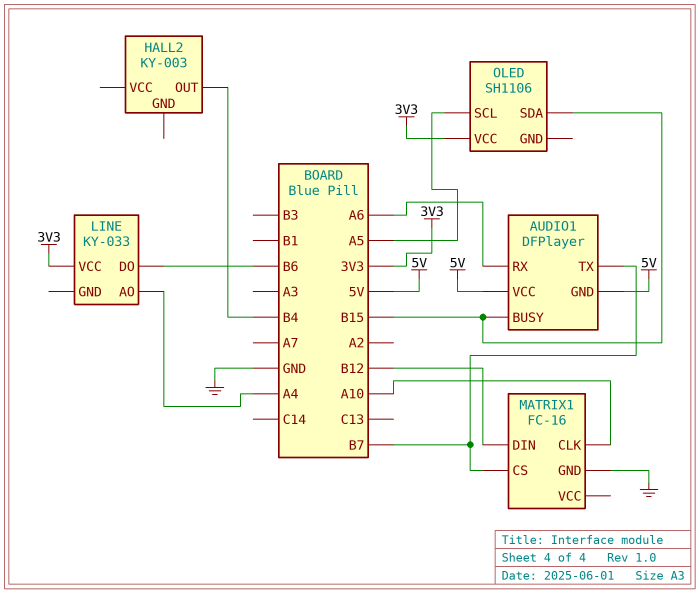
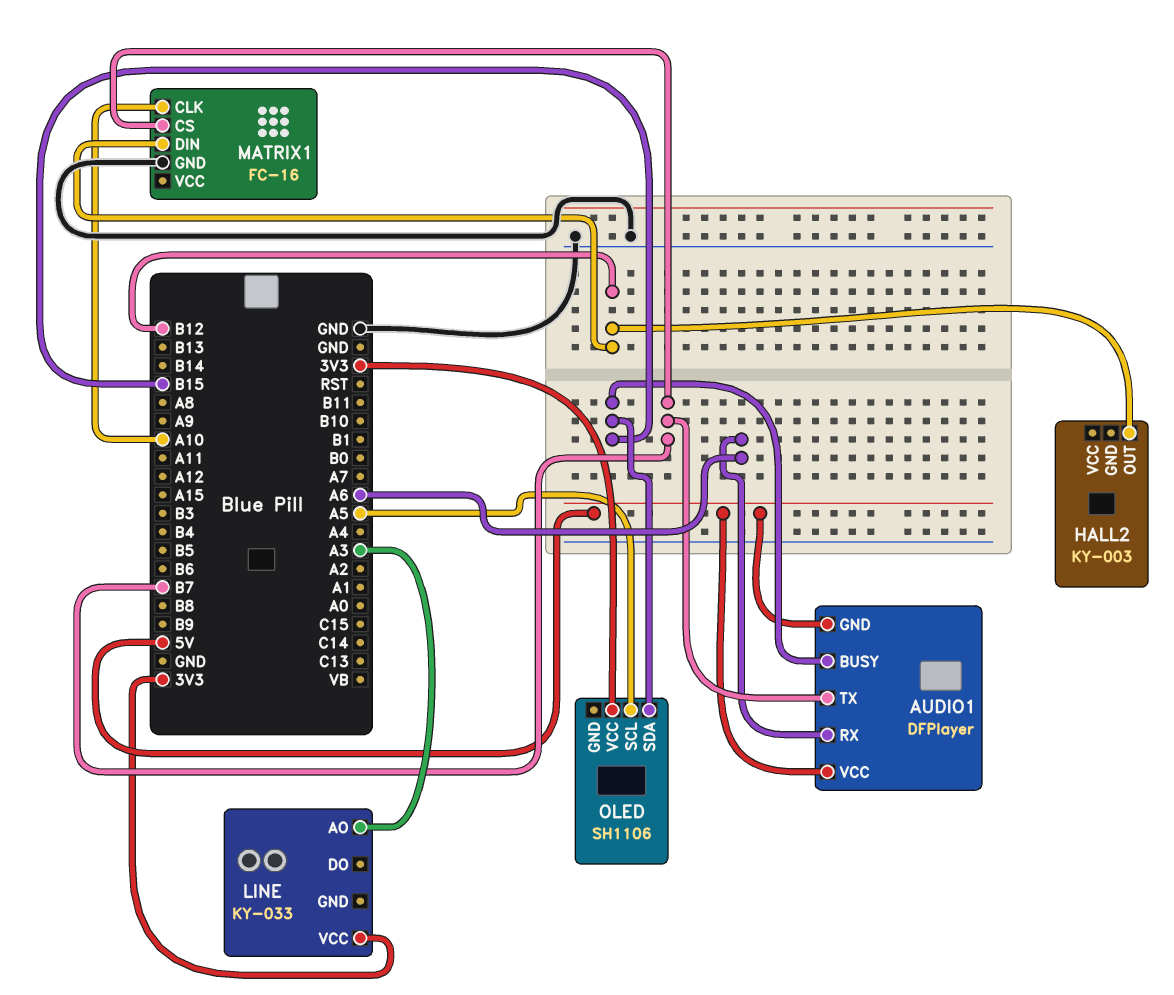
HALL2 pin OUT: B4 -> B12
LINE pin AO: A4 -> A3
LINE pin DO: B6 -> none

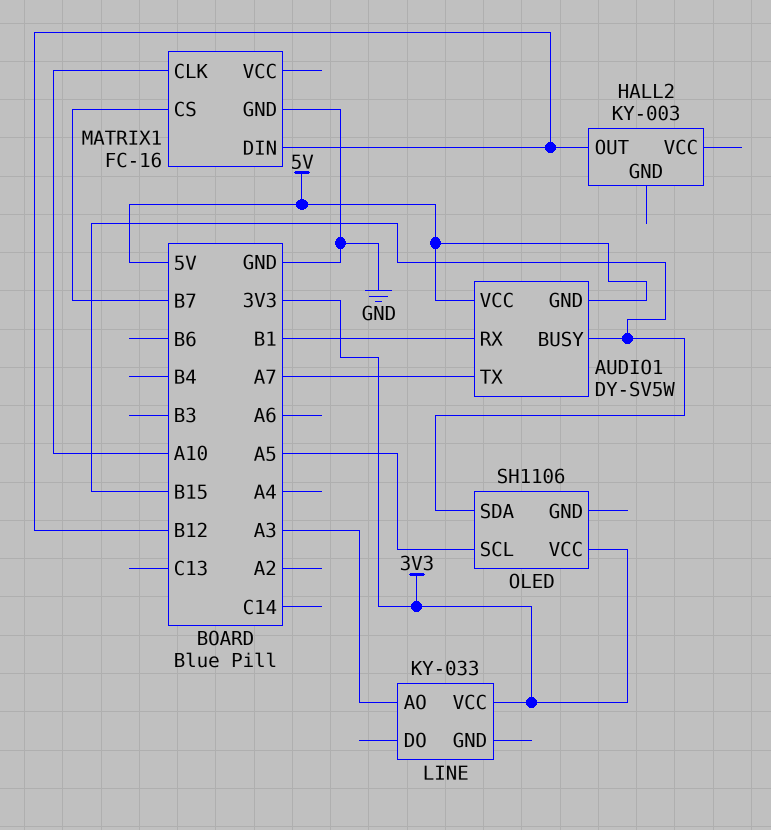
AUDIO1: DFPlayer -> DY-SV5W
AUDIO1 pin RX: A6 -> B1
AUDIO1 pin TX: B7 -> A7

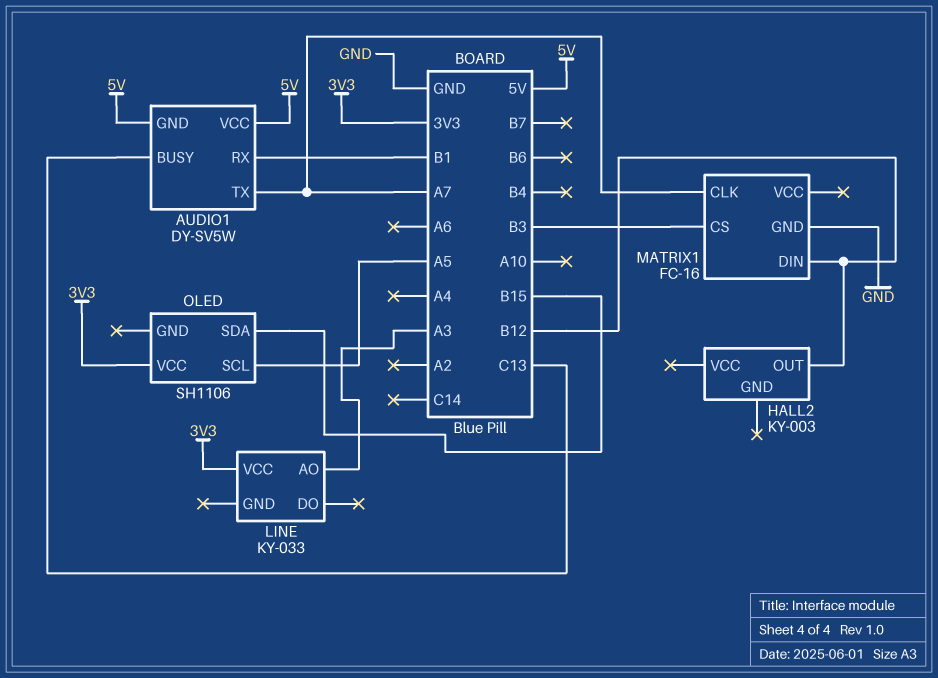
AUDIO1 pin BUSY: B15 -> C13
MATRIX1 pin CLK: A10 -> A7
MATRIX1 pin CS: B7 -> B3

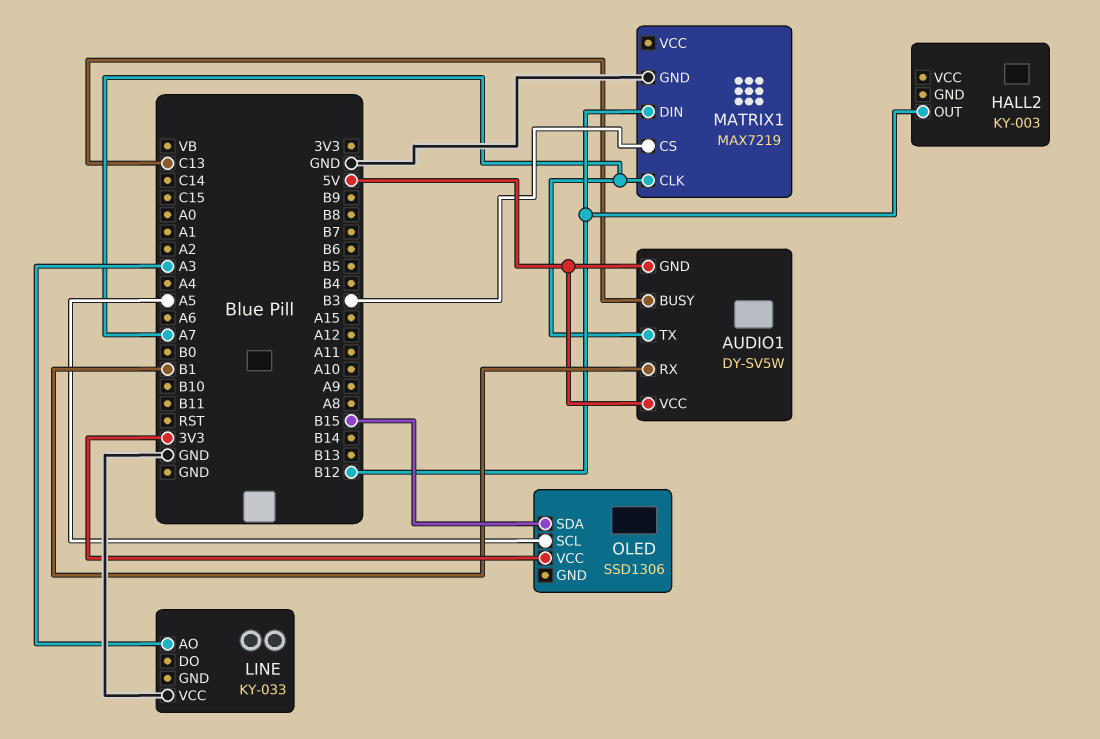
LINE pin VCC: 3V3 -> GND
MATRIX1: FC-16 -> MAX7219
OLED: SH1106 -> SSD1306

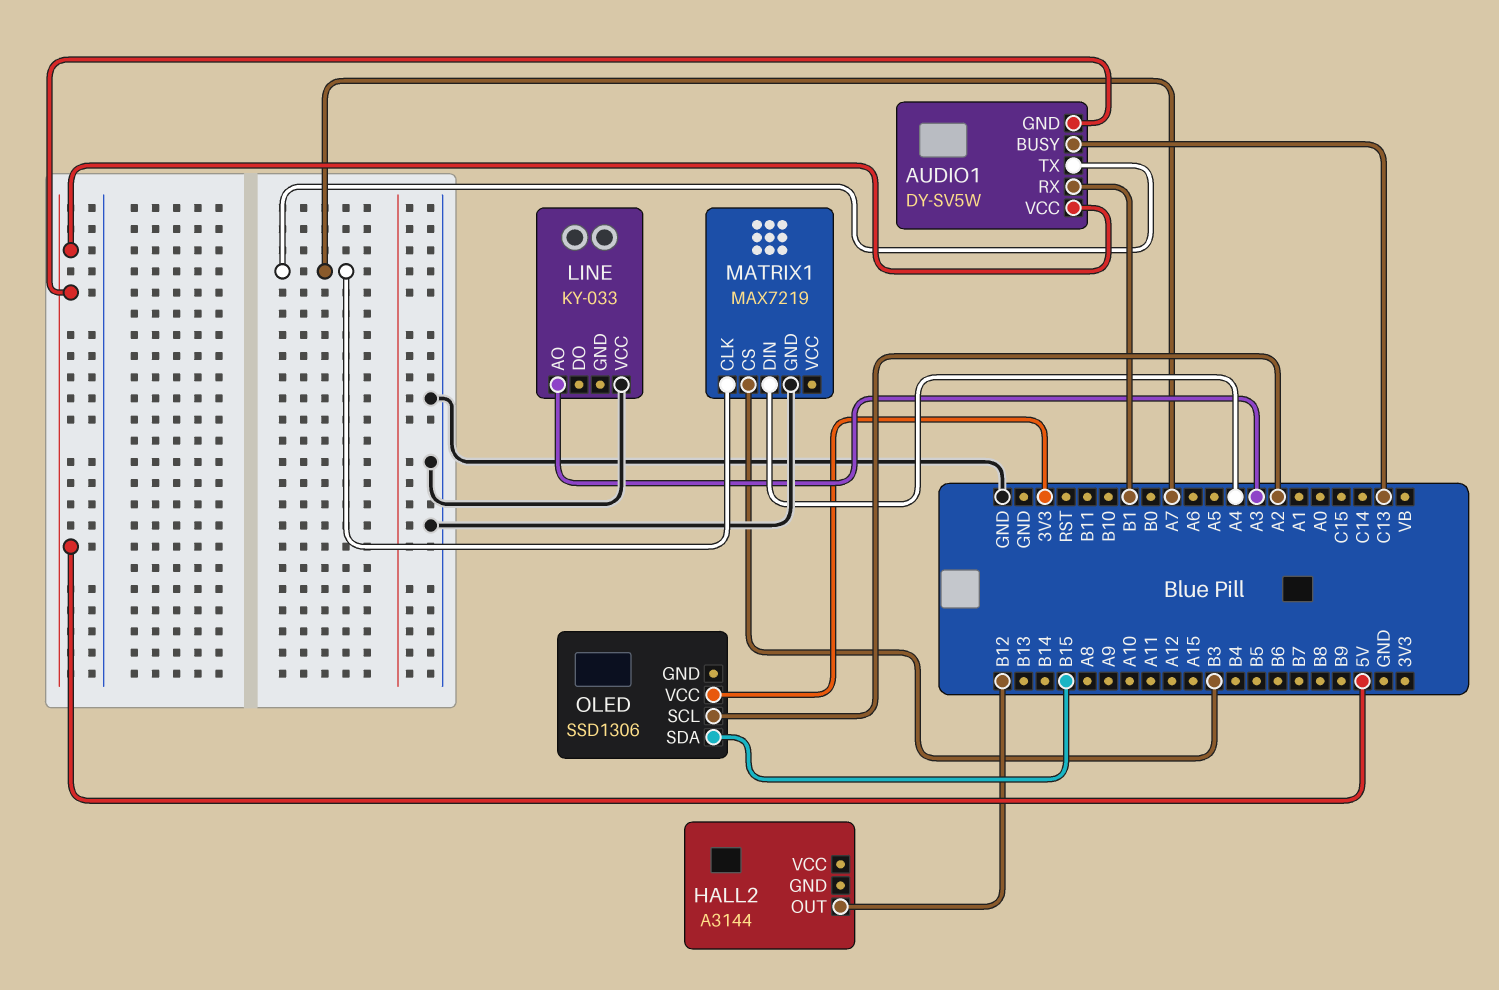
HALL2: KY-003 -> A3144
MATRIX1 pin DIN: B12 -> A4
OLED pin SCL: A5 -> A2

